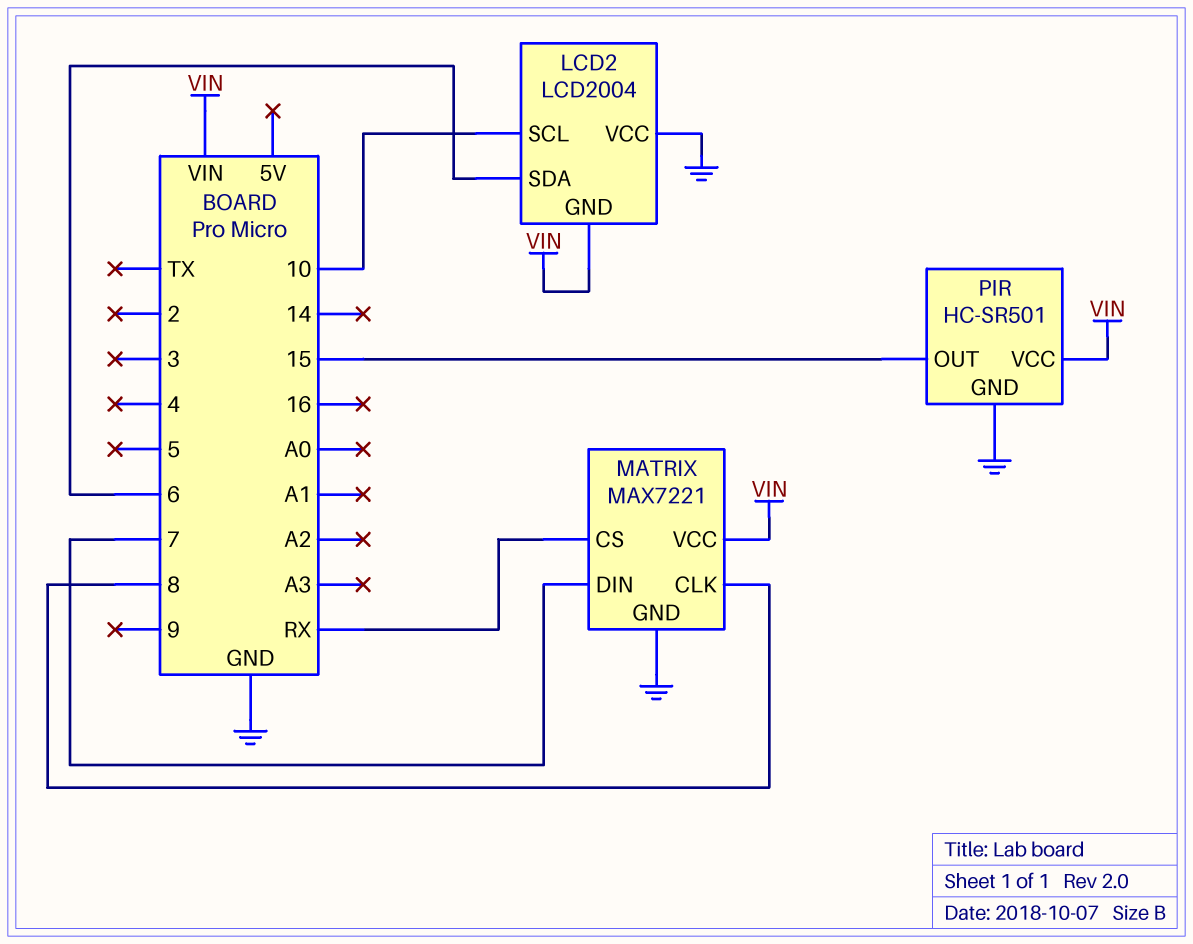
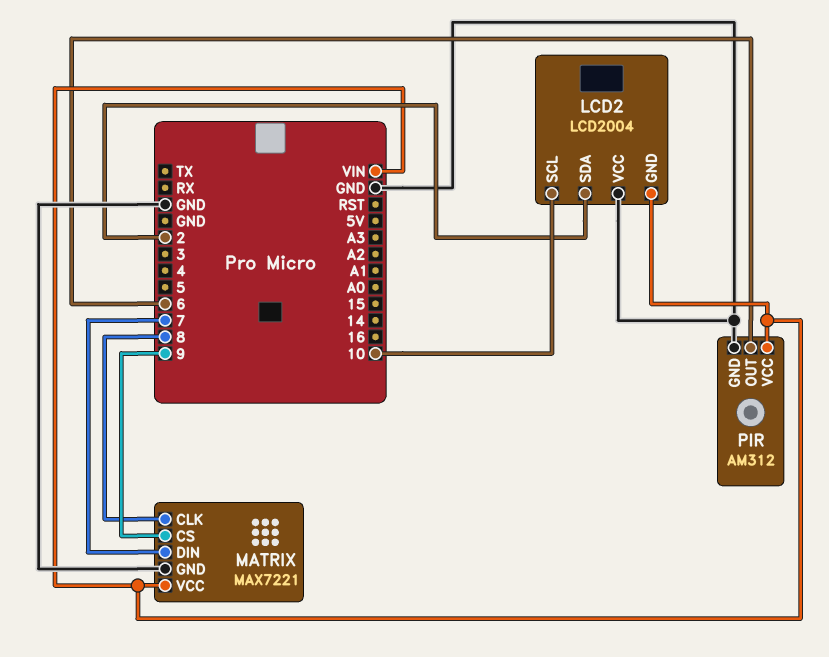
LCD2 pin SDA: 6 -> 2
MATRIX pin CS: RX -> 9
PIR: HC-SR501 -> AM312
PIR pin OUT: 15 -> 6

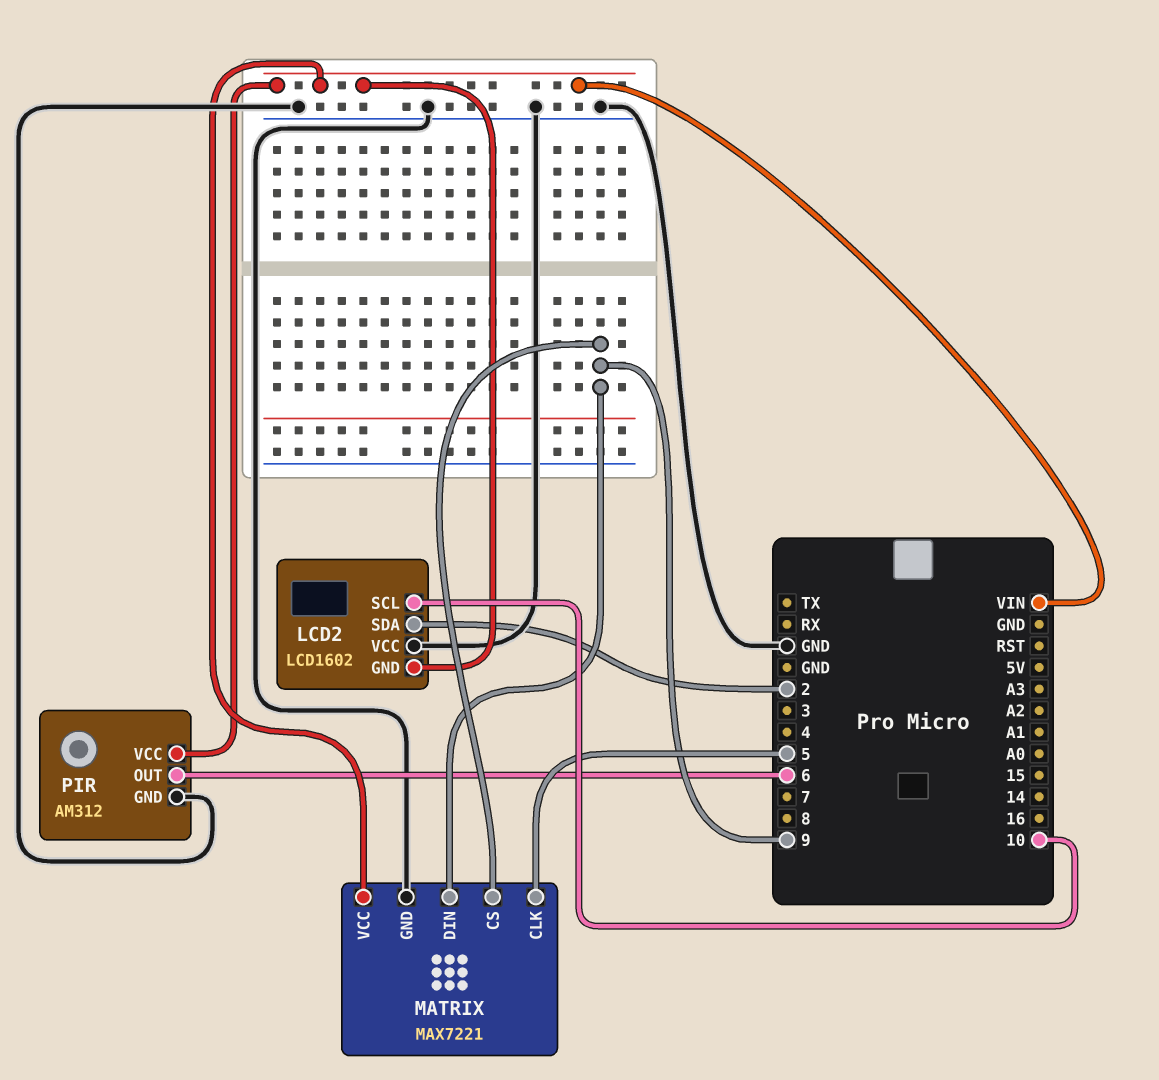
LCD2: LCD2004 -> LCD1602
MATRIX pin CLK: 8 -> 5
MATRIX pin DIN: 7 -> 9

